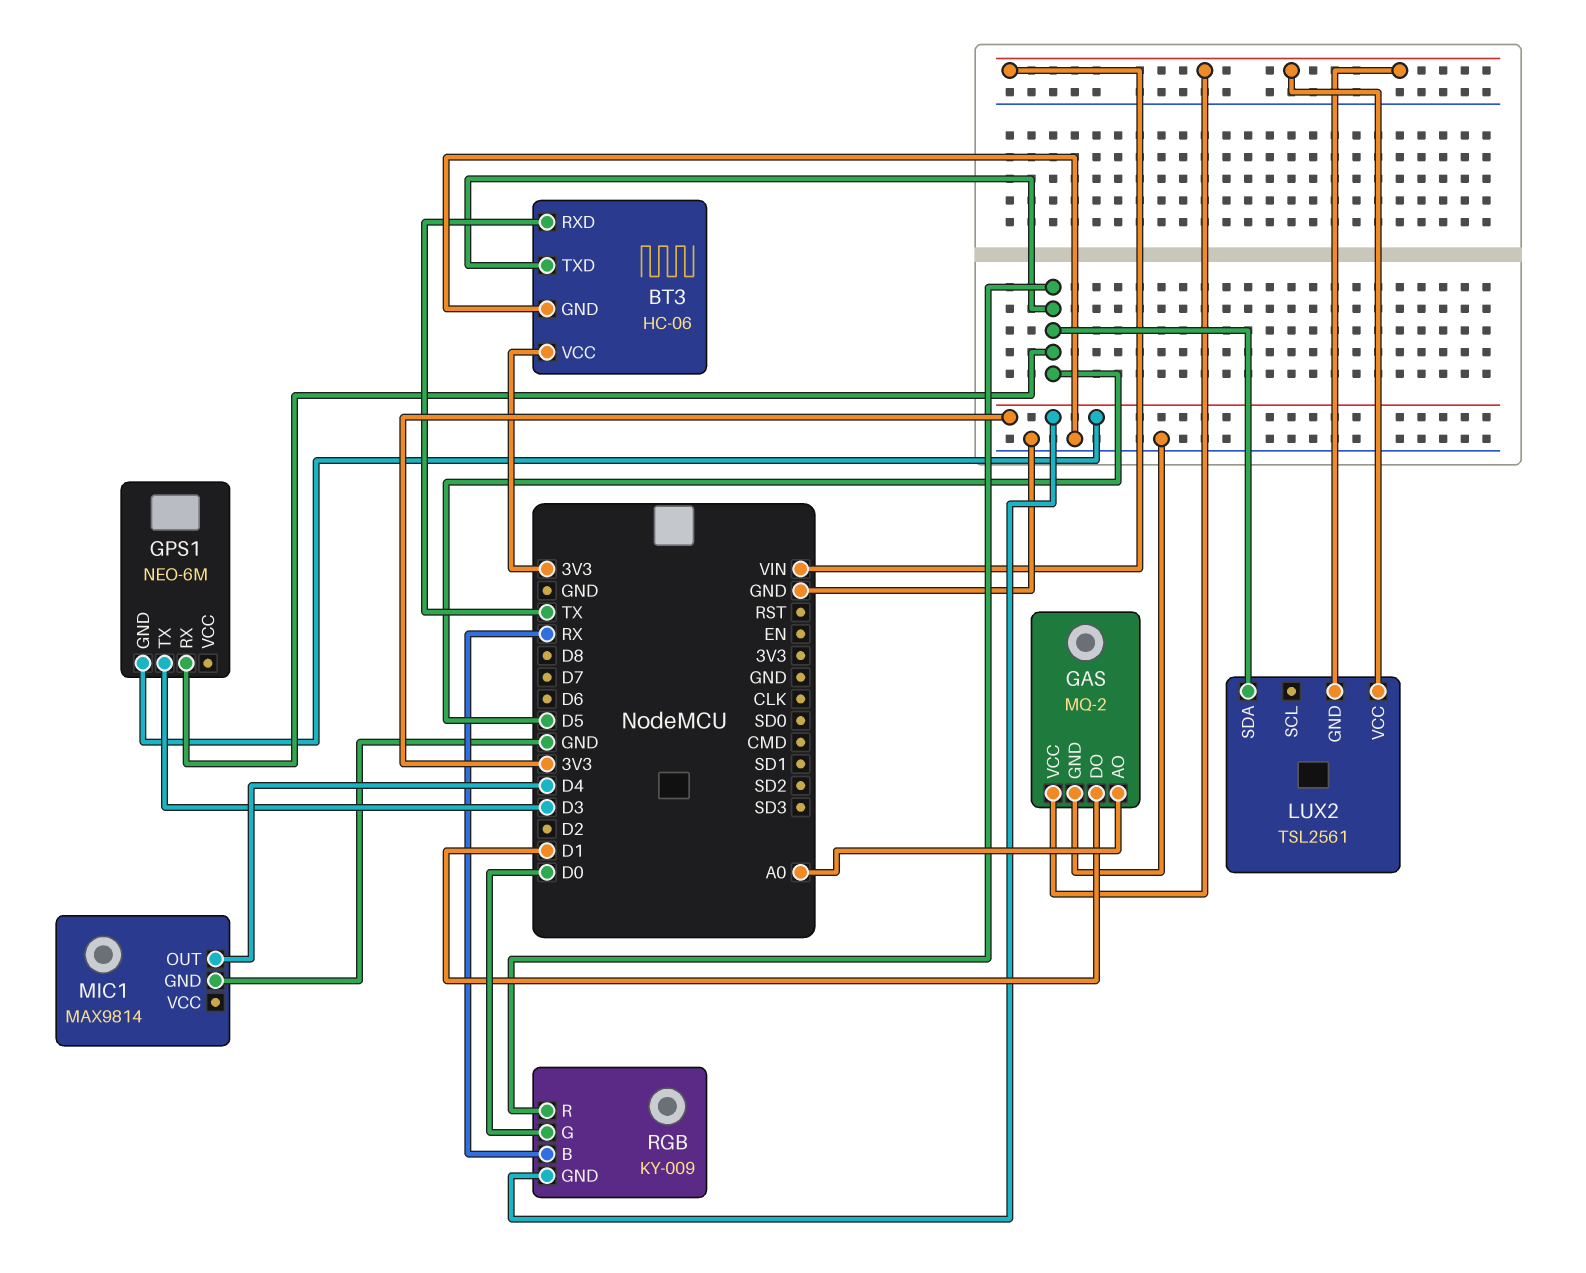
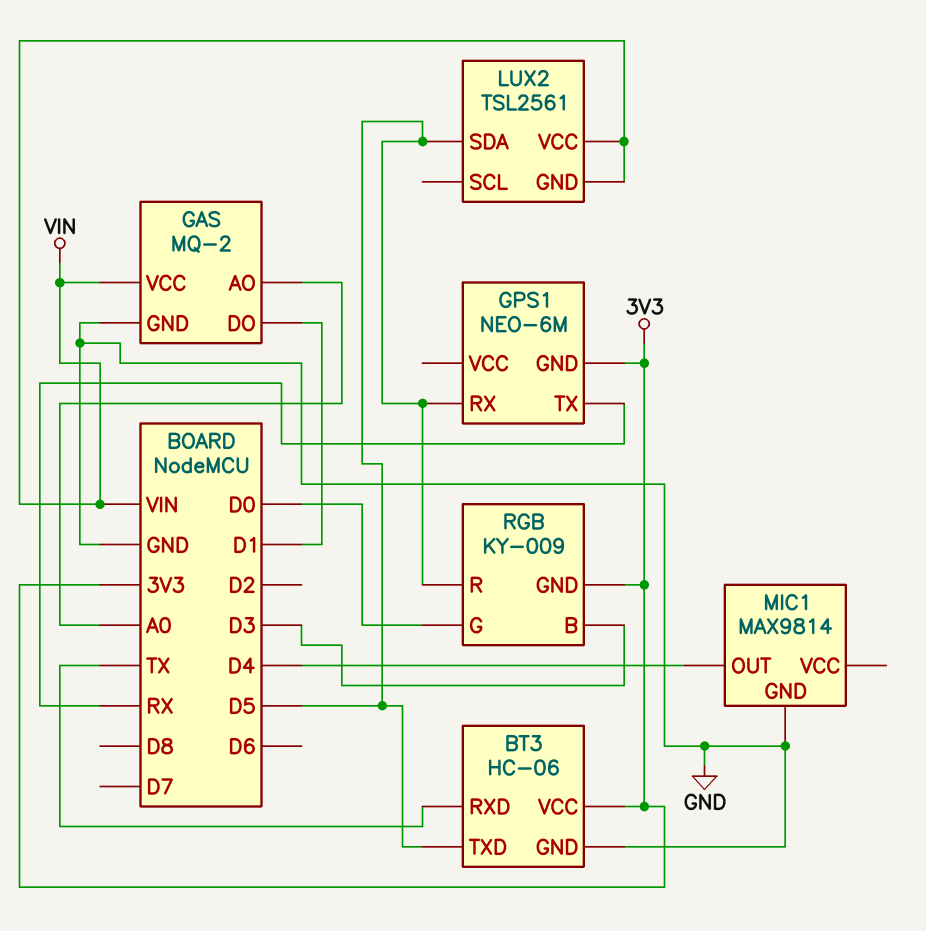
GPS1 pin TX: D3 -> RX
RGB pin B: RX -> D3

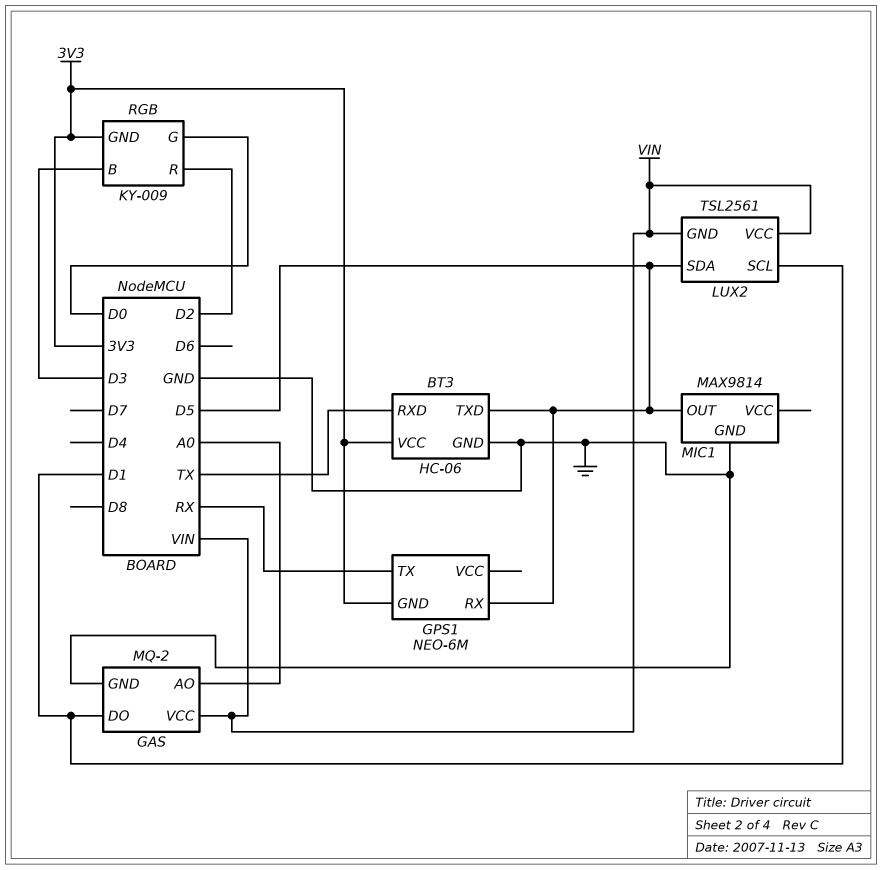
LUX2 pin SCL: none -> D1
MIC1 pin OUT: D4 -> D5
RGB pin R: D5 -> D2

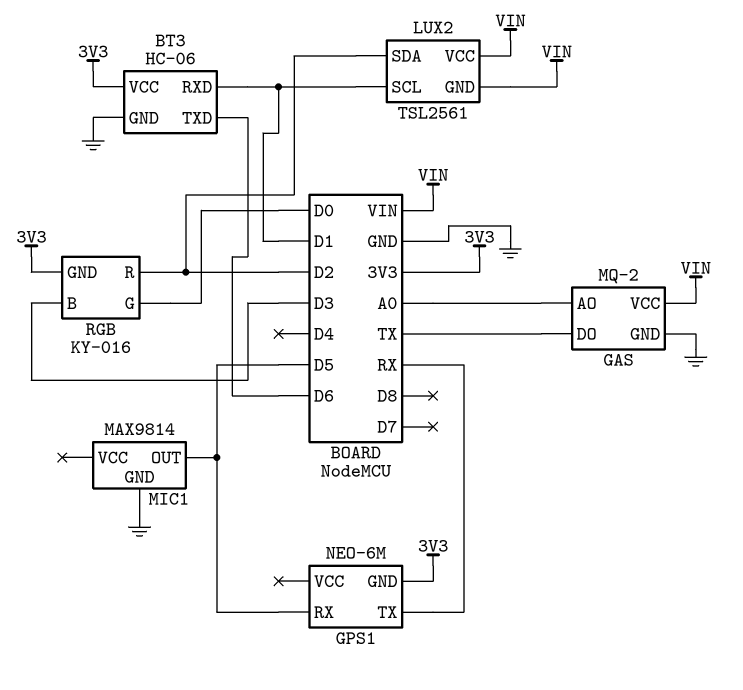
BT3 pin RXD: TX -> D1
BT3 pin TXD: D5 -> D6
GAS pin DO: D1 -> TX
LUX2 pin SDA: D5 -> D2
RGB: KY-009 -> KY-016

